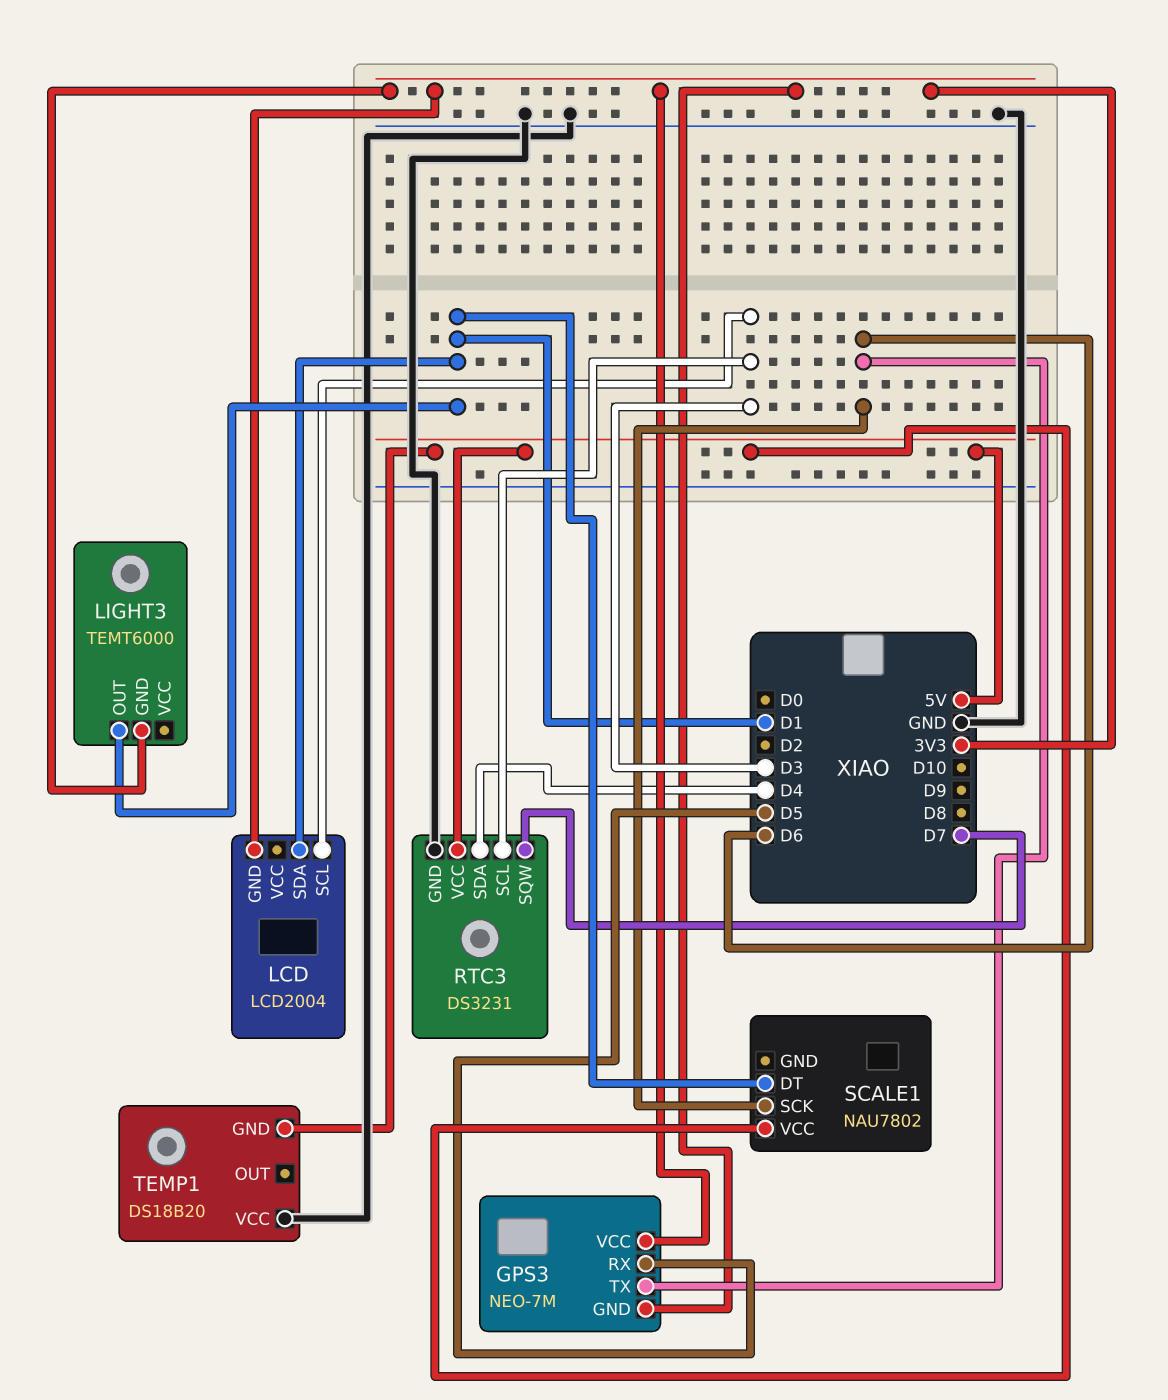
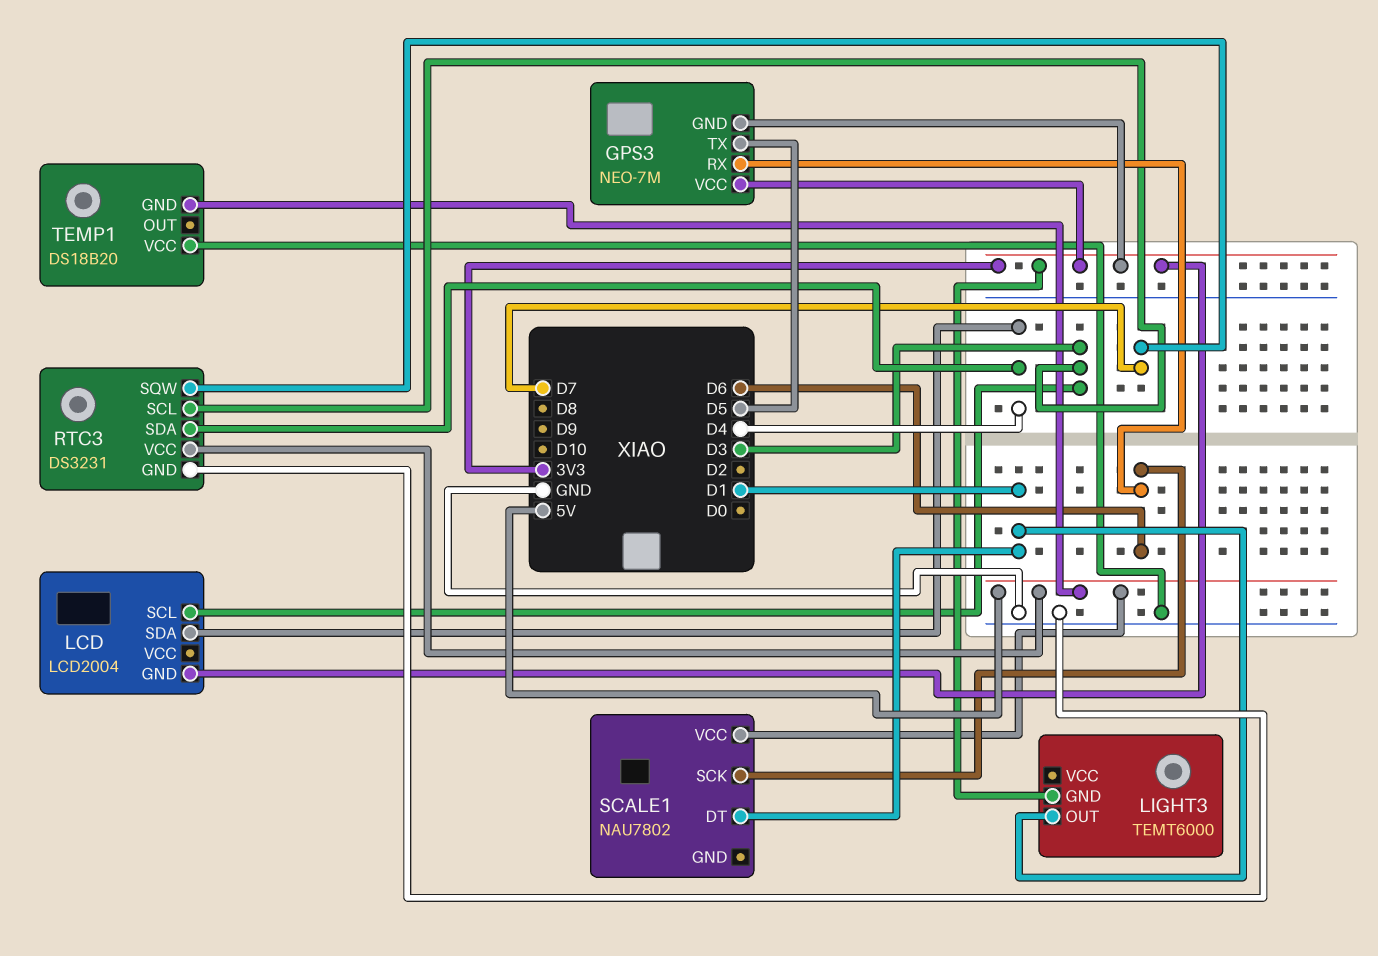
GPS3 pin RX: D5 -> D6
GPS3 pin TX: D6 -> D5
LCD pin SDA: D1 -> D4

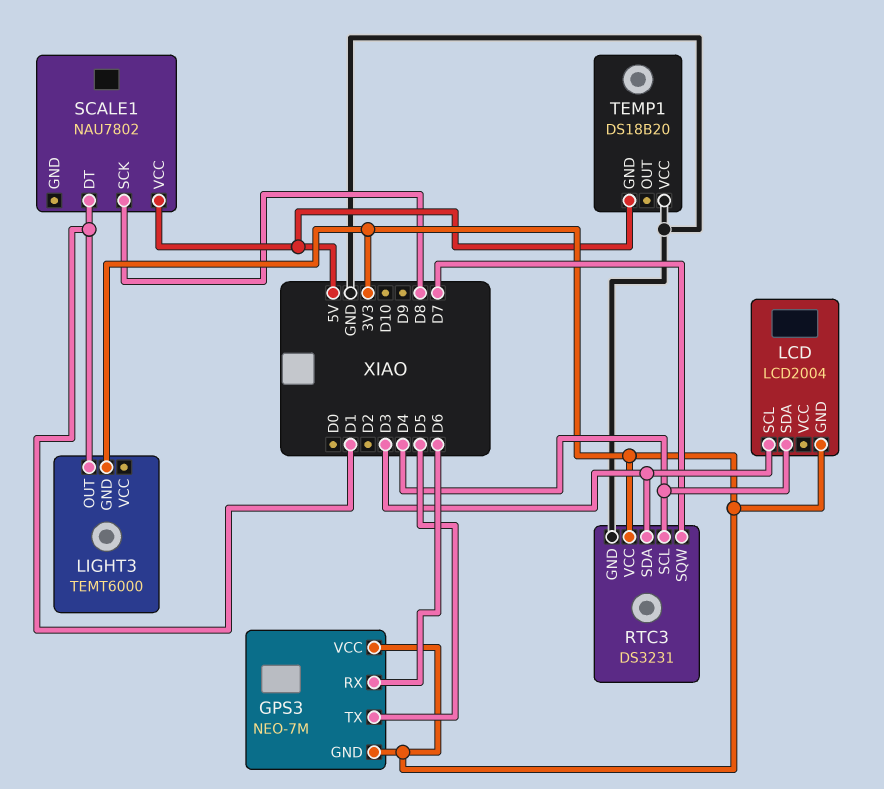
RTC3 pin SCL: D3 -> D4
RTC3 pin SDA: D4 -> D3
RTC3 pin VCC: 5V -> 3V3
SCALE1 pin SCK: D6 -> D8

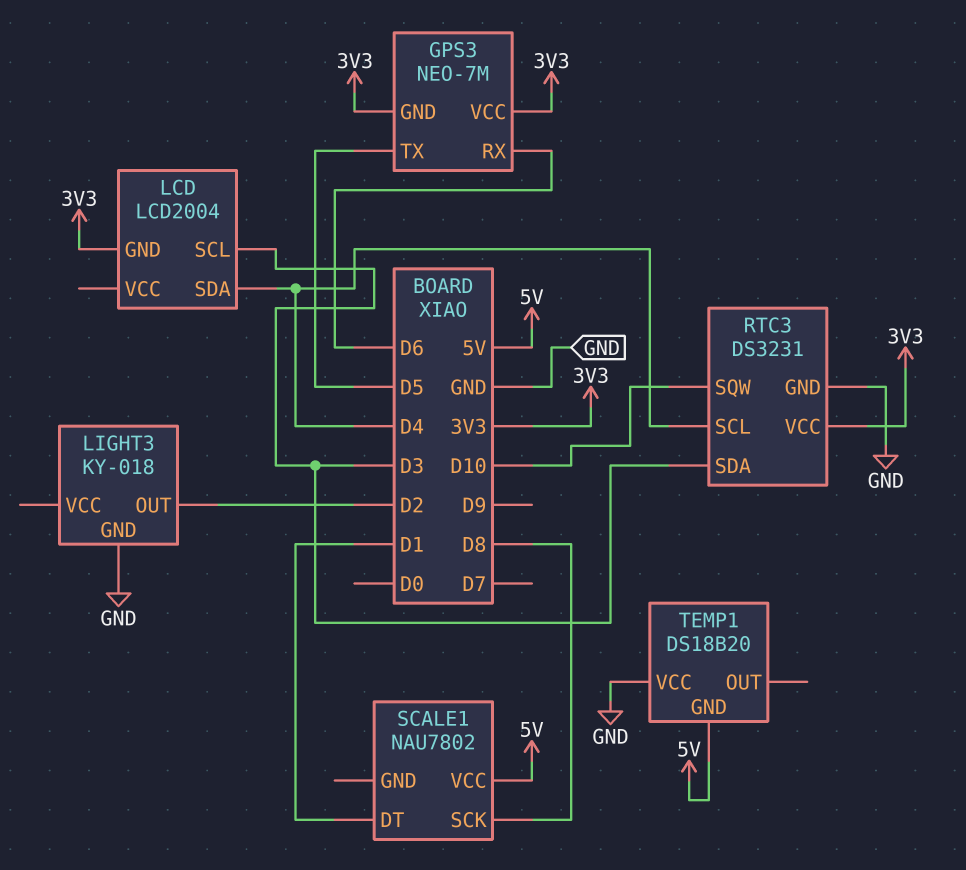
LIGHT3: TEMT6000 -> KY-018
LIGHT3 pin GND: 3V3 -> GND
LIGHT3 pin OUT: D1 -> D2
RTC3 pin SQW: D7 -> D10

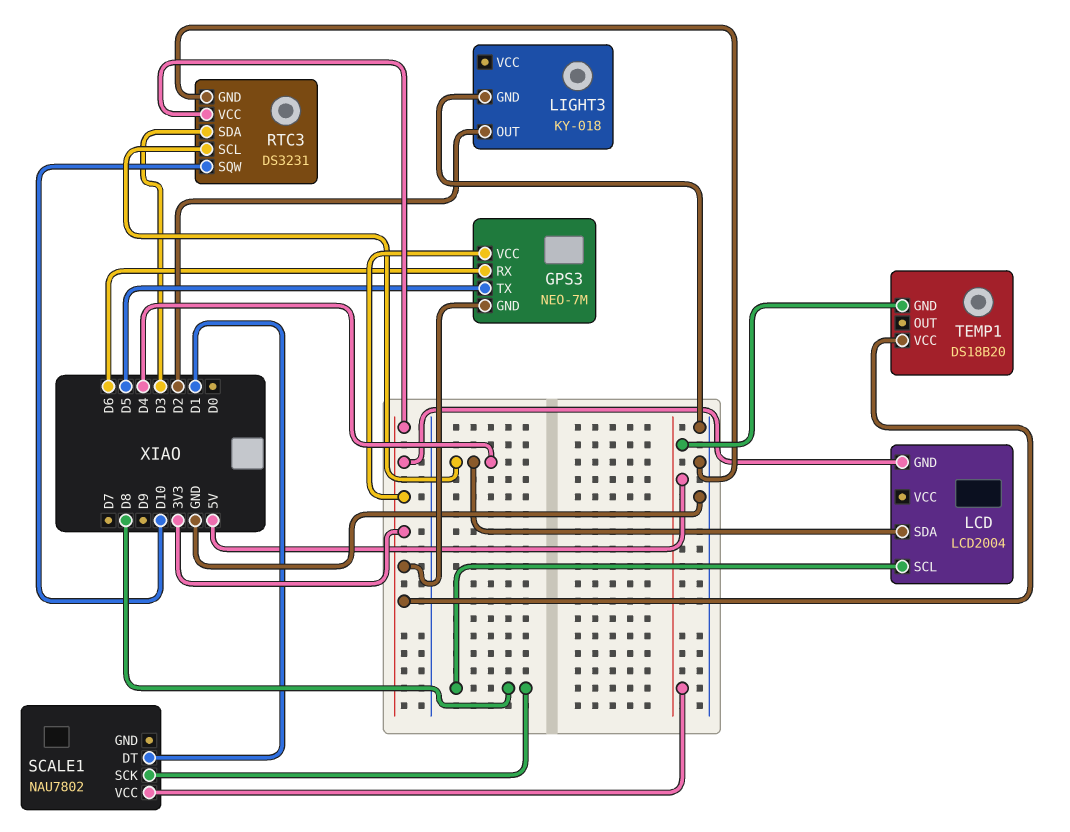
LCD pin SCL: D3 -> D8
TEMP1 pin VCC: GND -> 3V3

